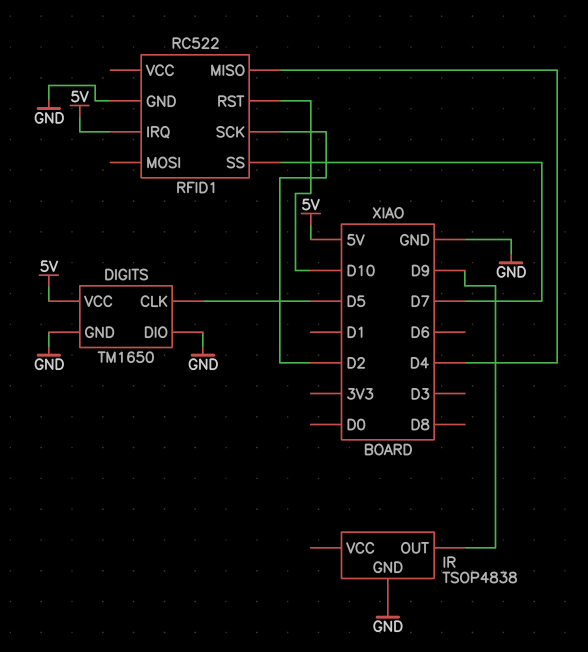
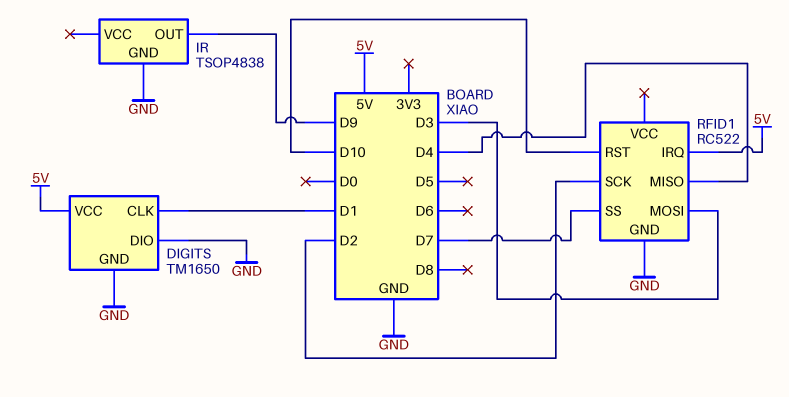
DIGITS pin CLK: D5 -> D1
RFID1 pin MOSI: none -> D3

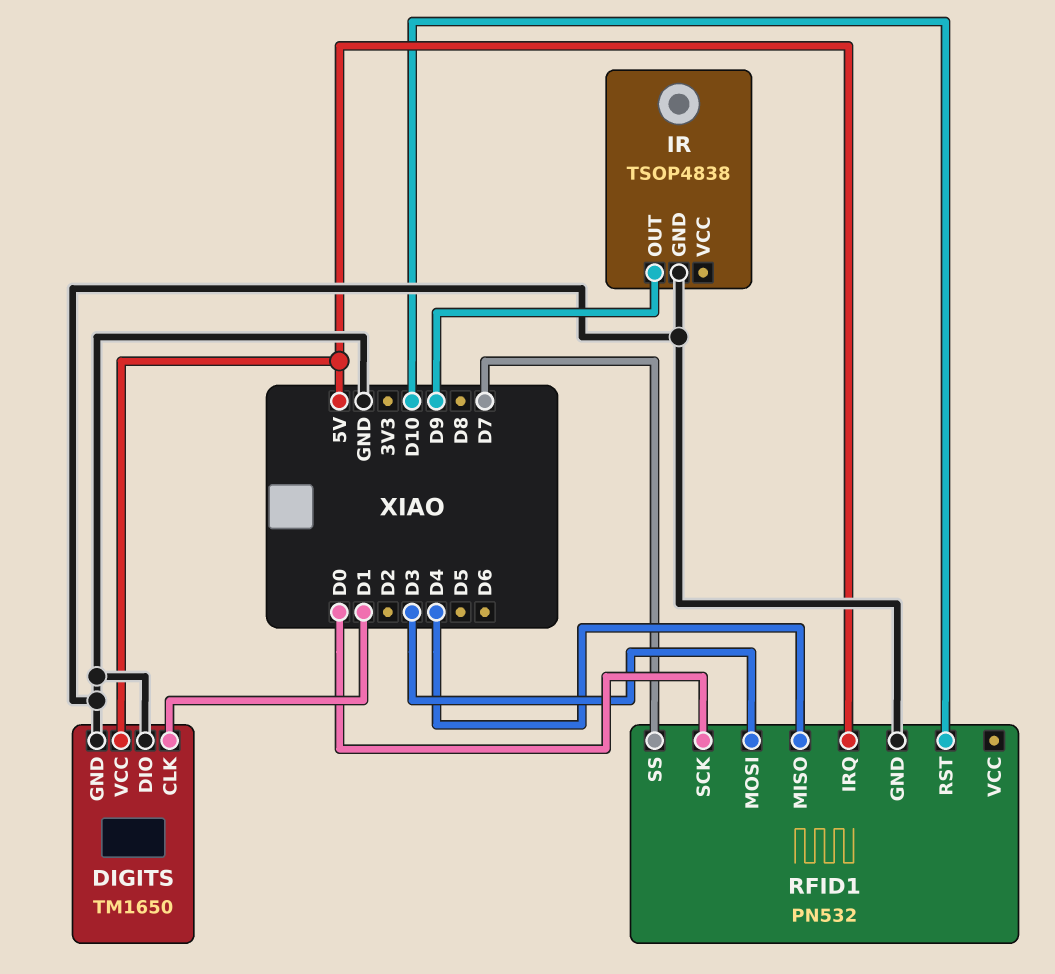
RFID1: RC522 -> PN532
RFID1 pin SCK: D2 -> D0

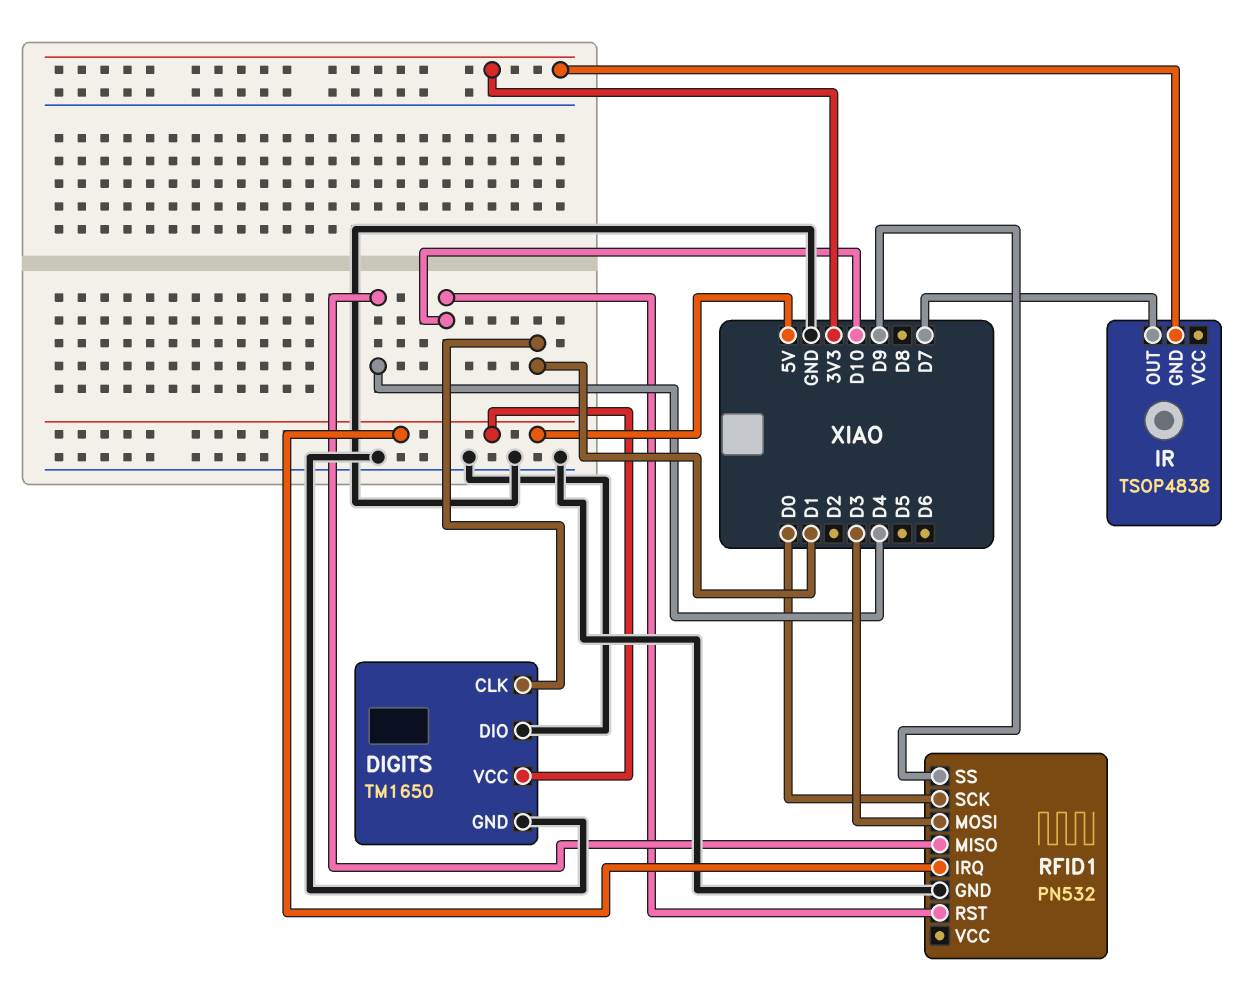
IR pin GND: GND -> 3V3
IR pin OUT: D9 -> D7
RFID1 pin SS: D7 -> D9

